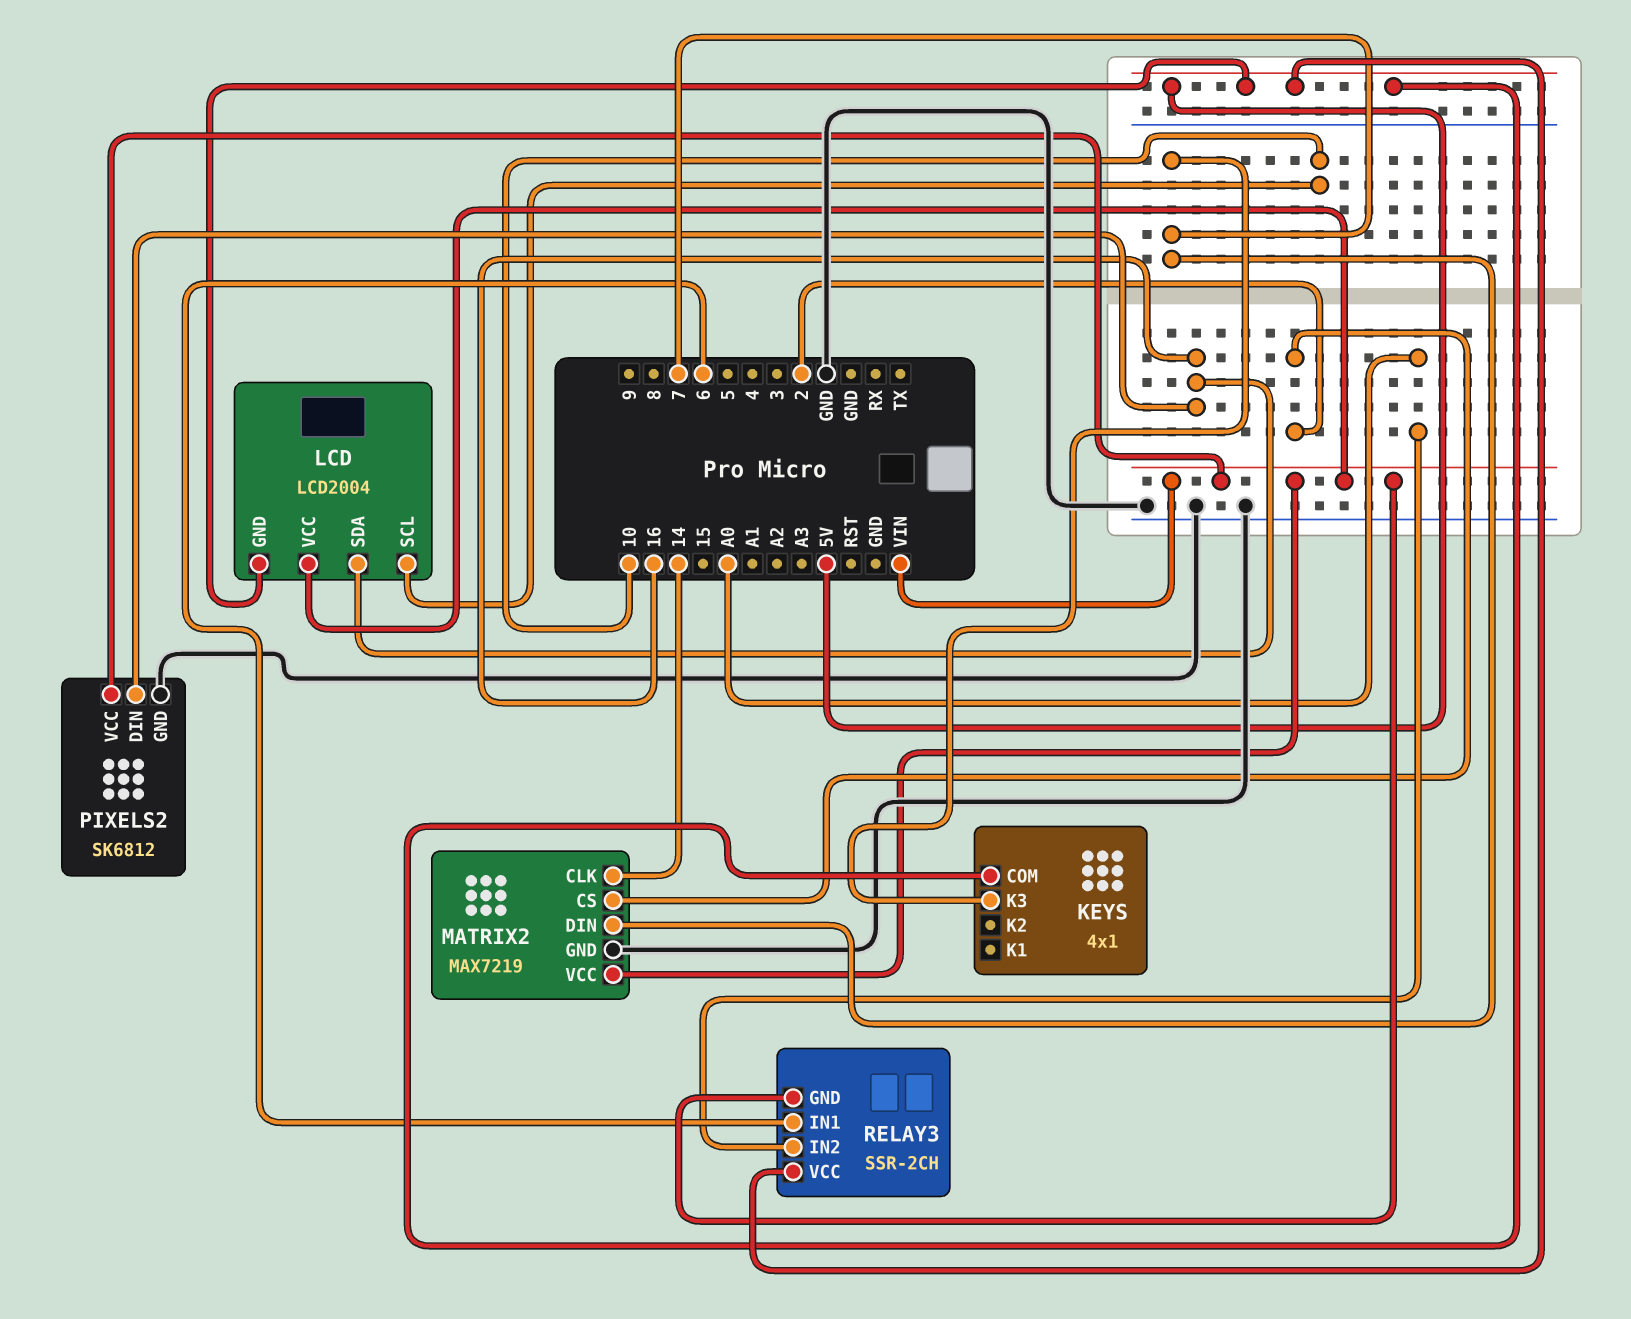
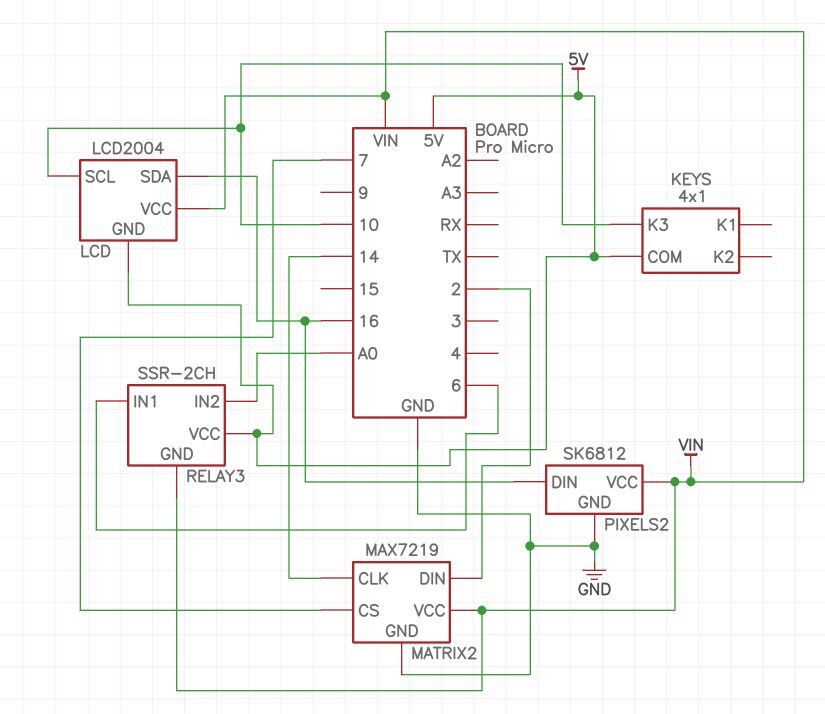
KEYS pin K3: 7 -> 10
MATRIX2 pin CS: 2 -> 7
MATRIX2 pin DIN: 7 -> 2

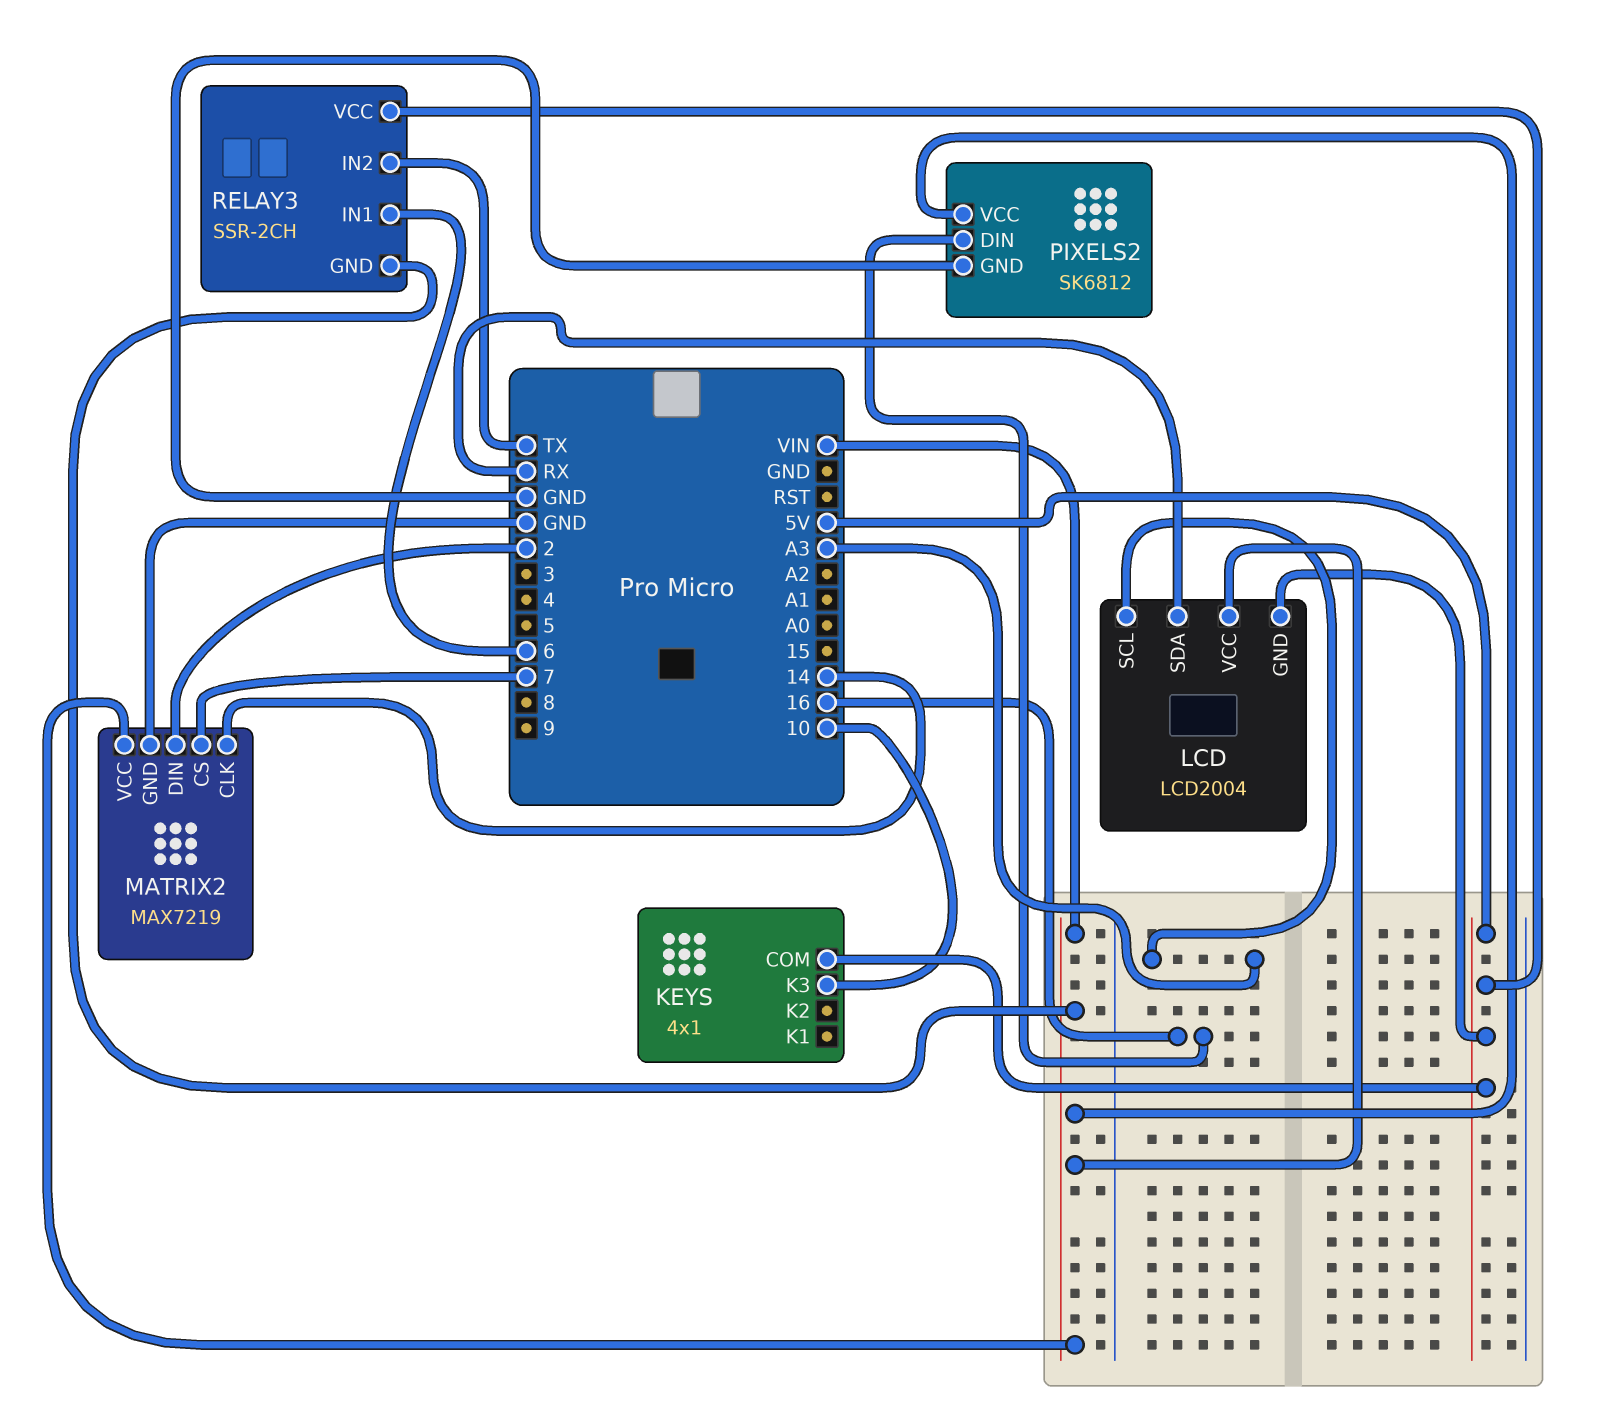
LCD pin SCL: 10 -> A3
LCD pin SDA: 16 -> RX
RELAY3 pin IN2: A0 -> TX

